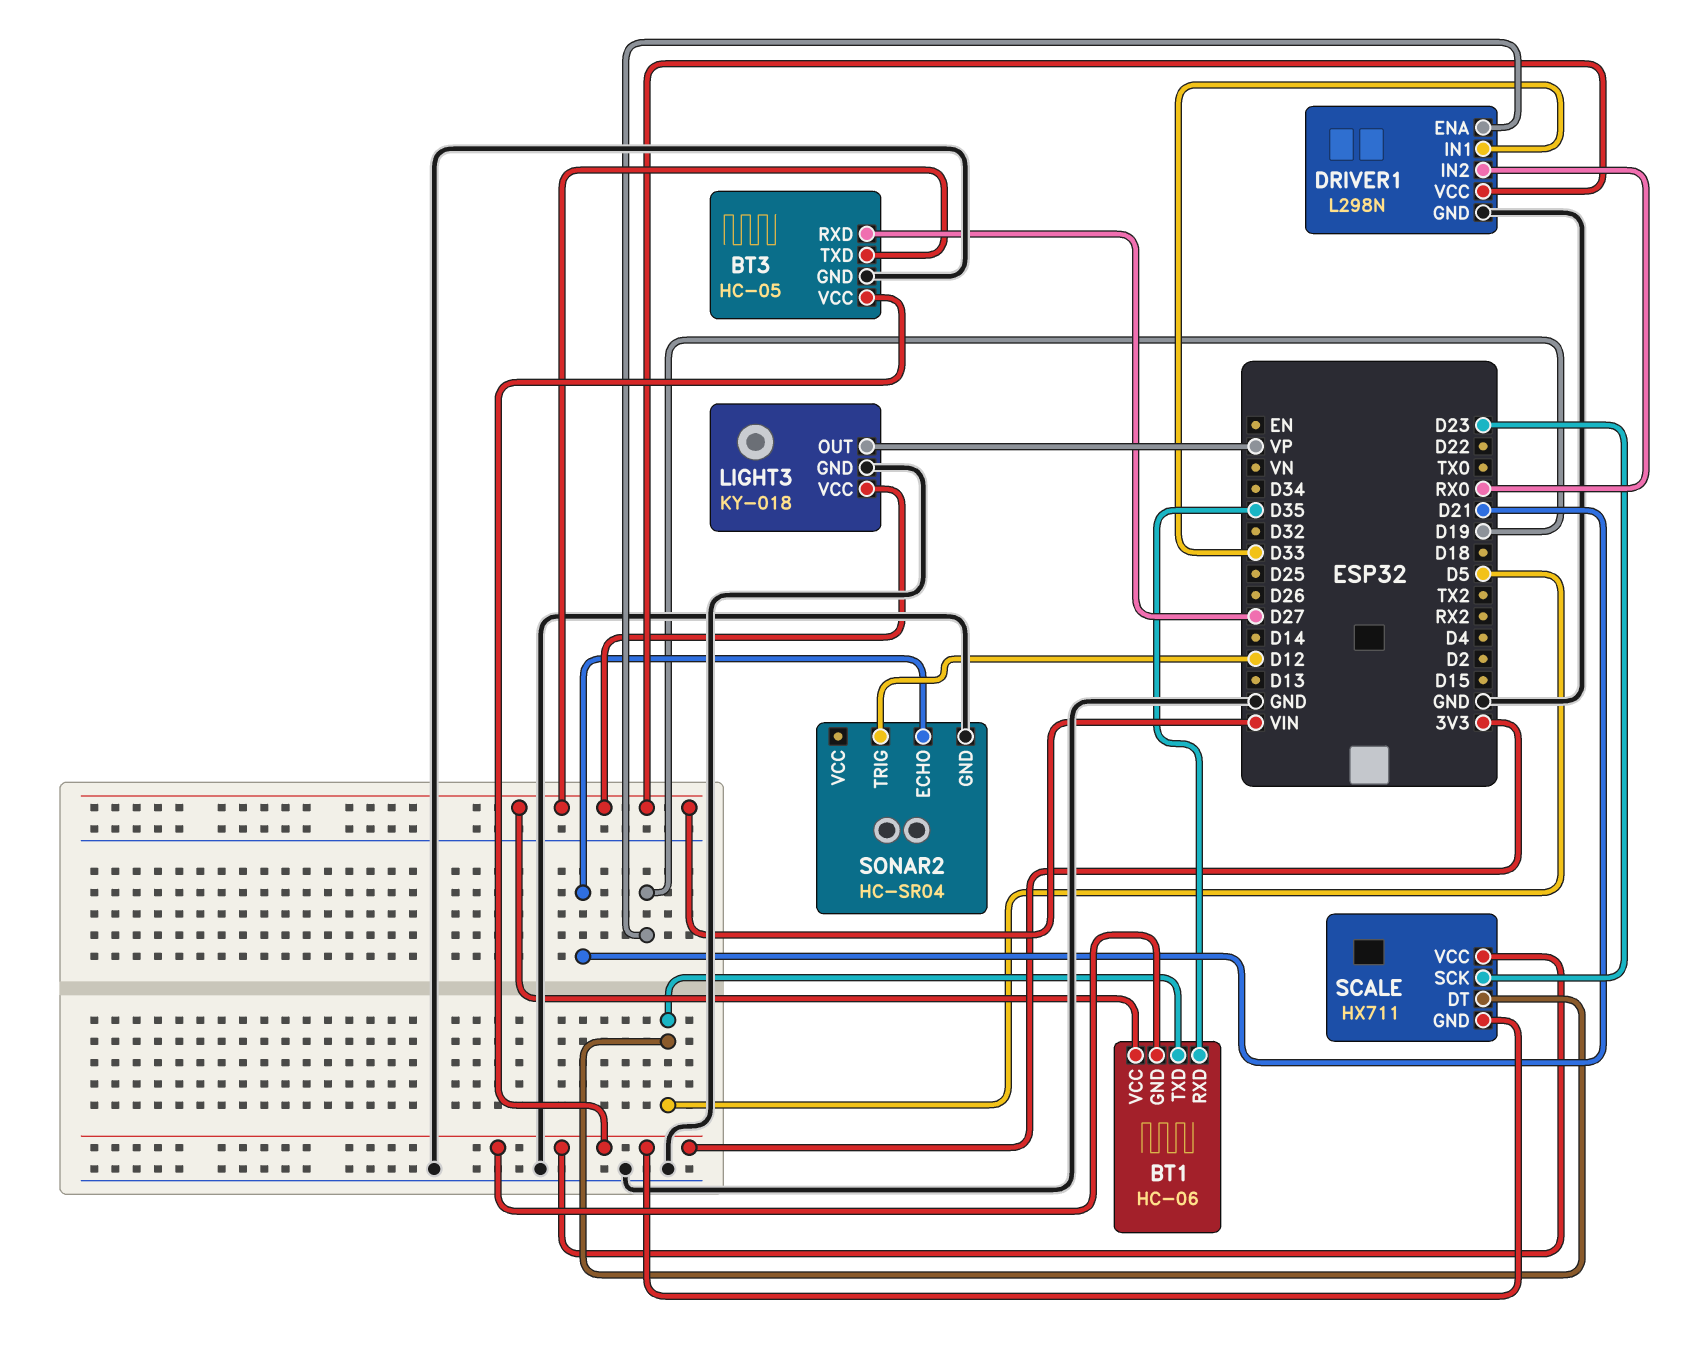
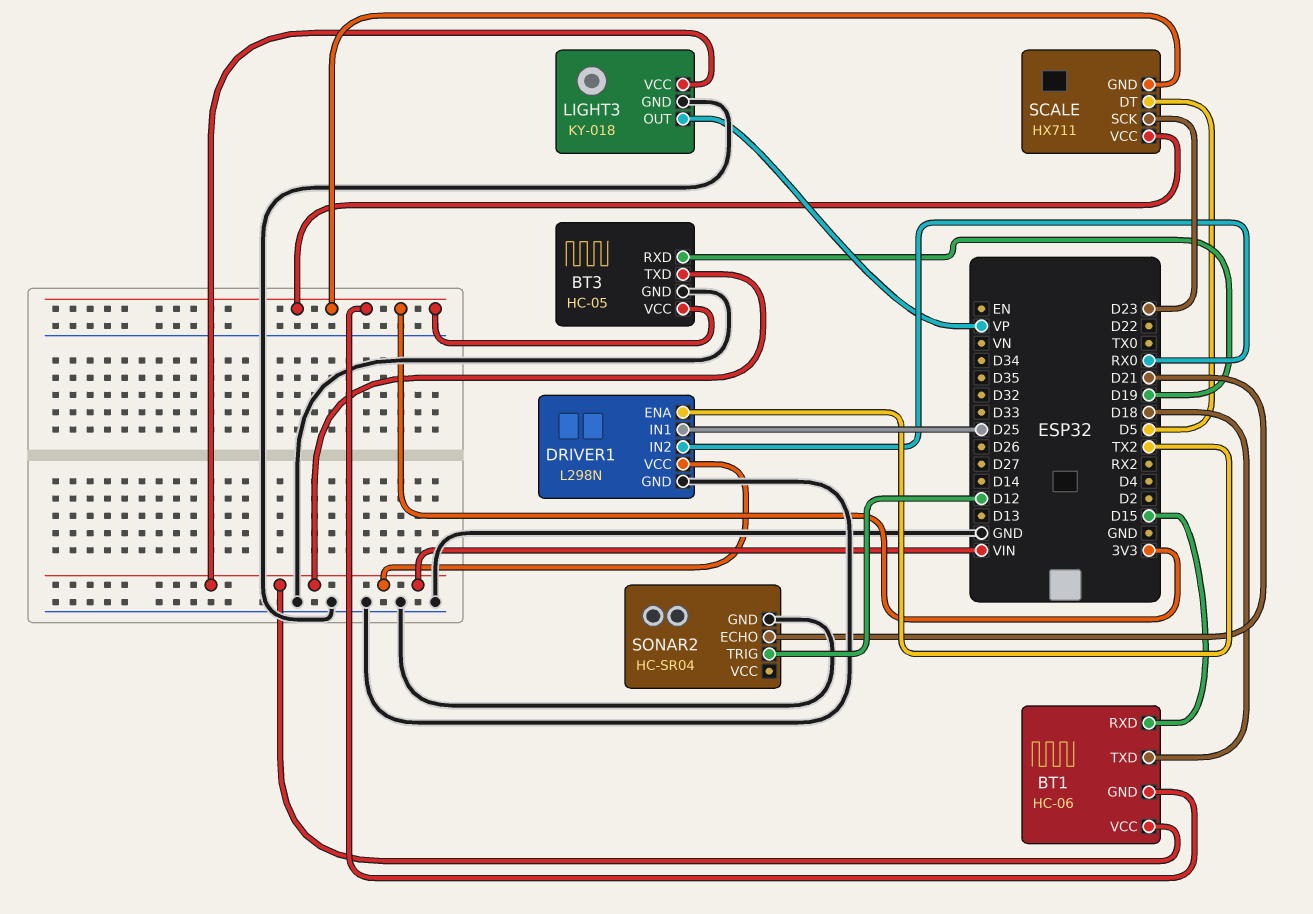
BT1 pin RXD: D35 -> D15
BT1 pin TXD: D5 -> D18
BT3 pin RXD: D27 -> D19
DRIVER1 pin ENA: D19 -> TX2
DRIVER1 pin IN1: D33 -> D25

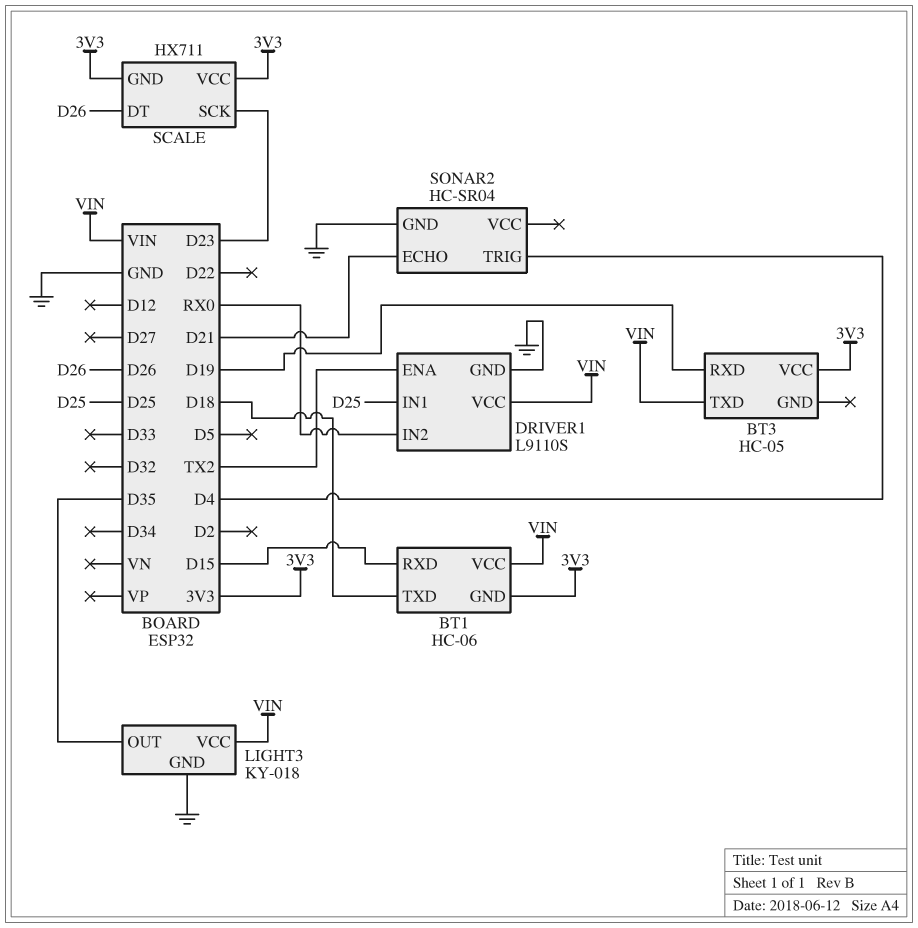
BT3 pin GND: GND -> none
DRIVER1: L298N -> L9110S
LIGHT3 pin OUT: VP -> D35
SCALE pin DT: D5 -> D26
SONAR2 pin TRIG: D12 -> D4

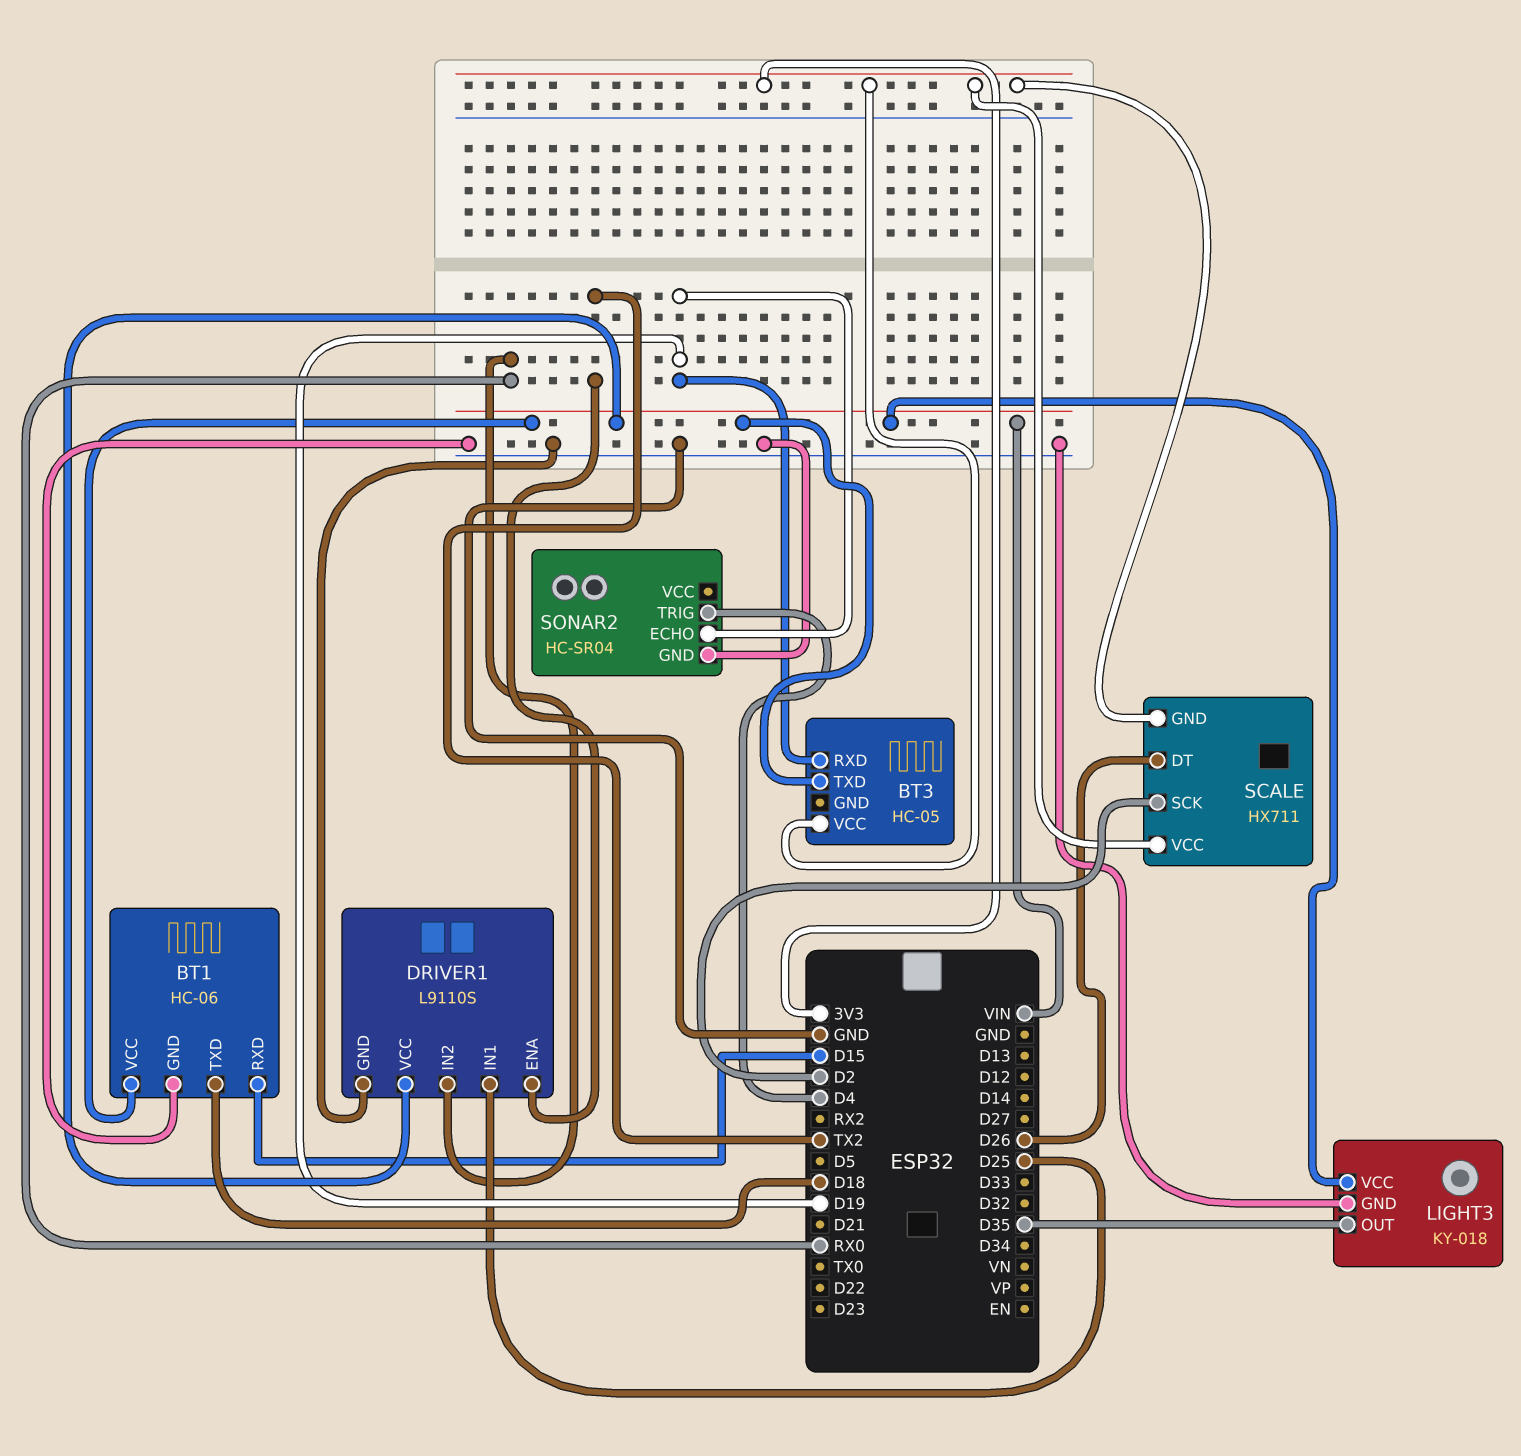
BT1 pin GND: 3V3 -> GND
SCALE pin SCK: D23 -> D2
SONAR2 pin ECHO: D21 -> D19

